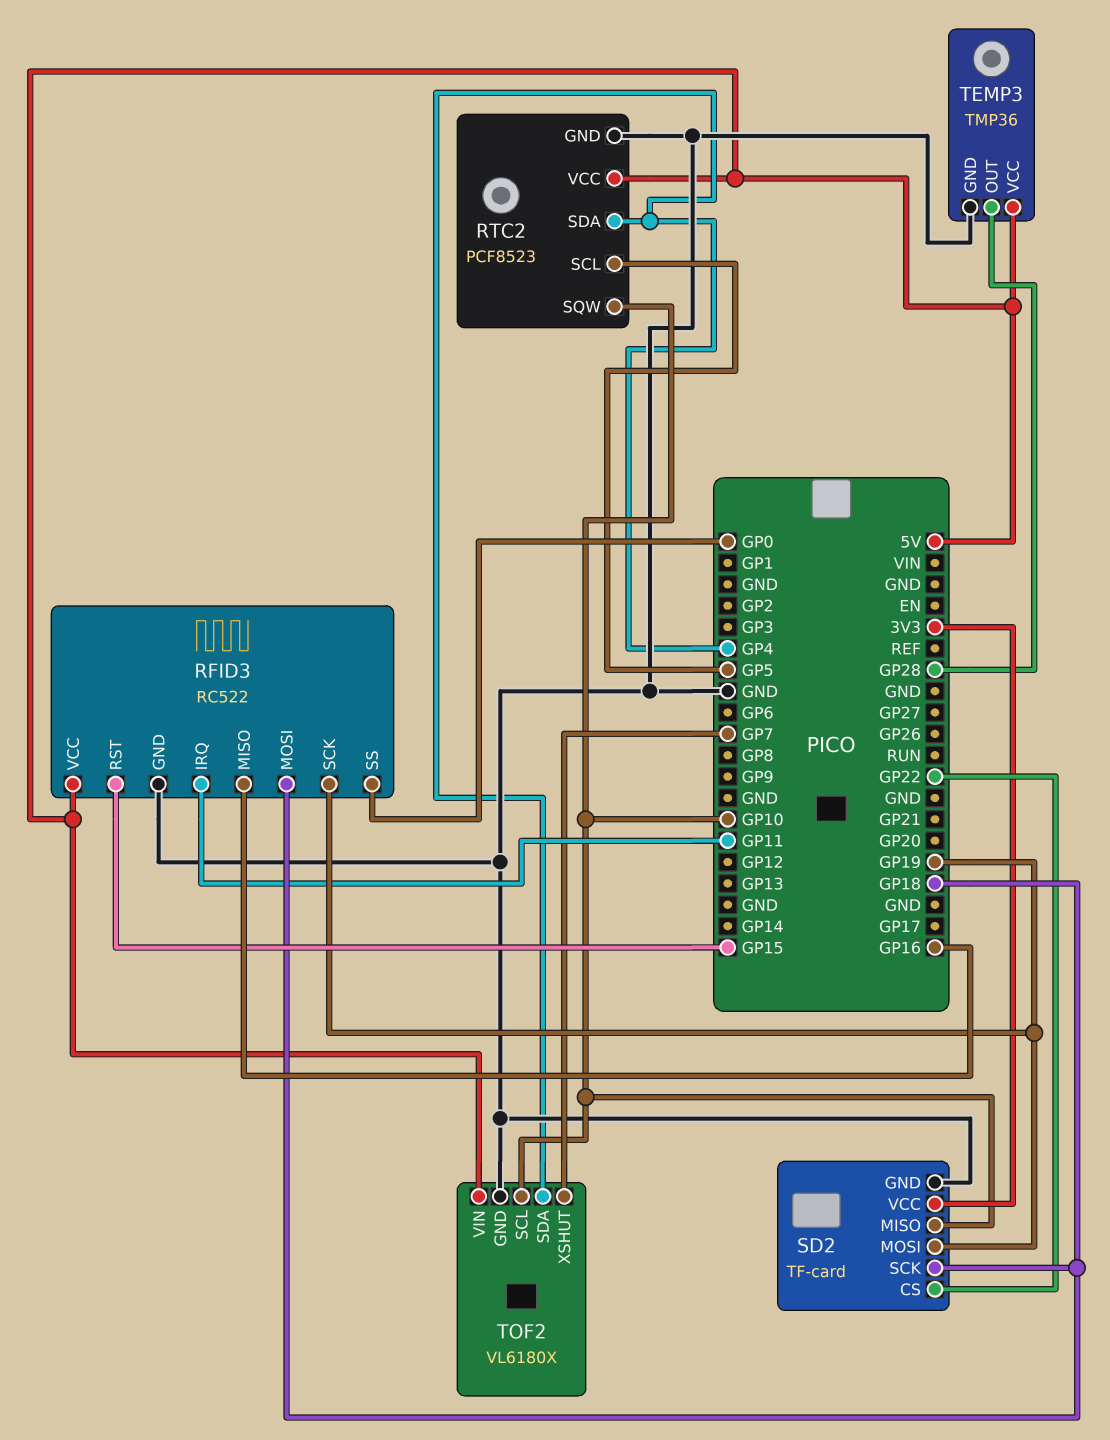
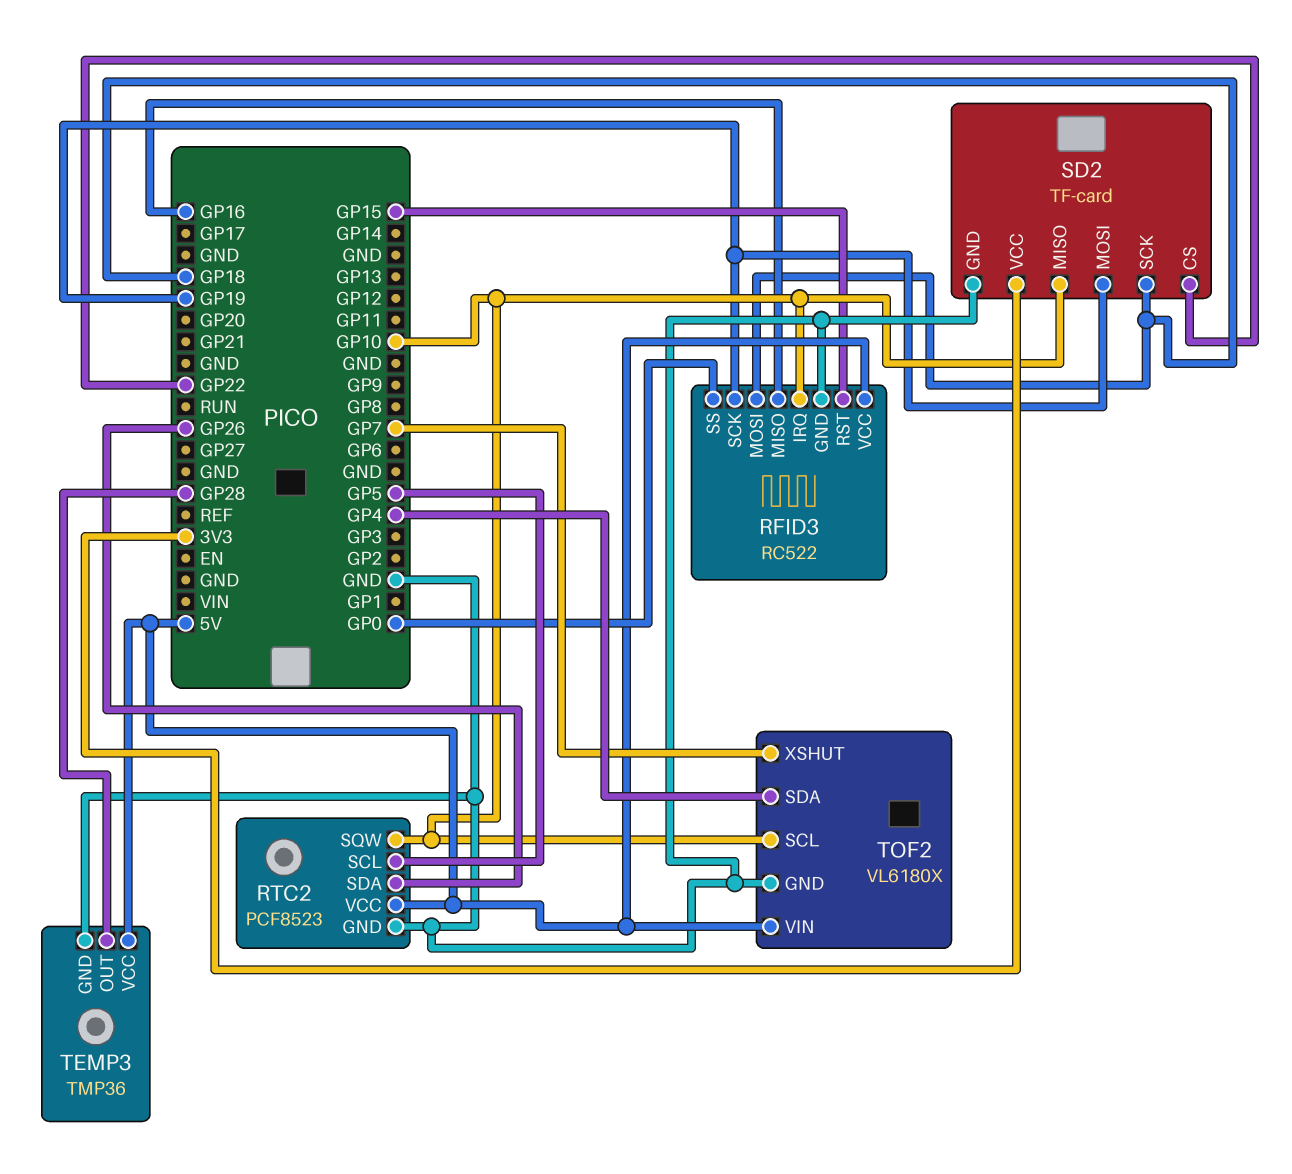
RFID3 pin IRQ: GP11 -> GP10
RTC2 pin SDA: GP4 -> GP26

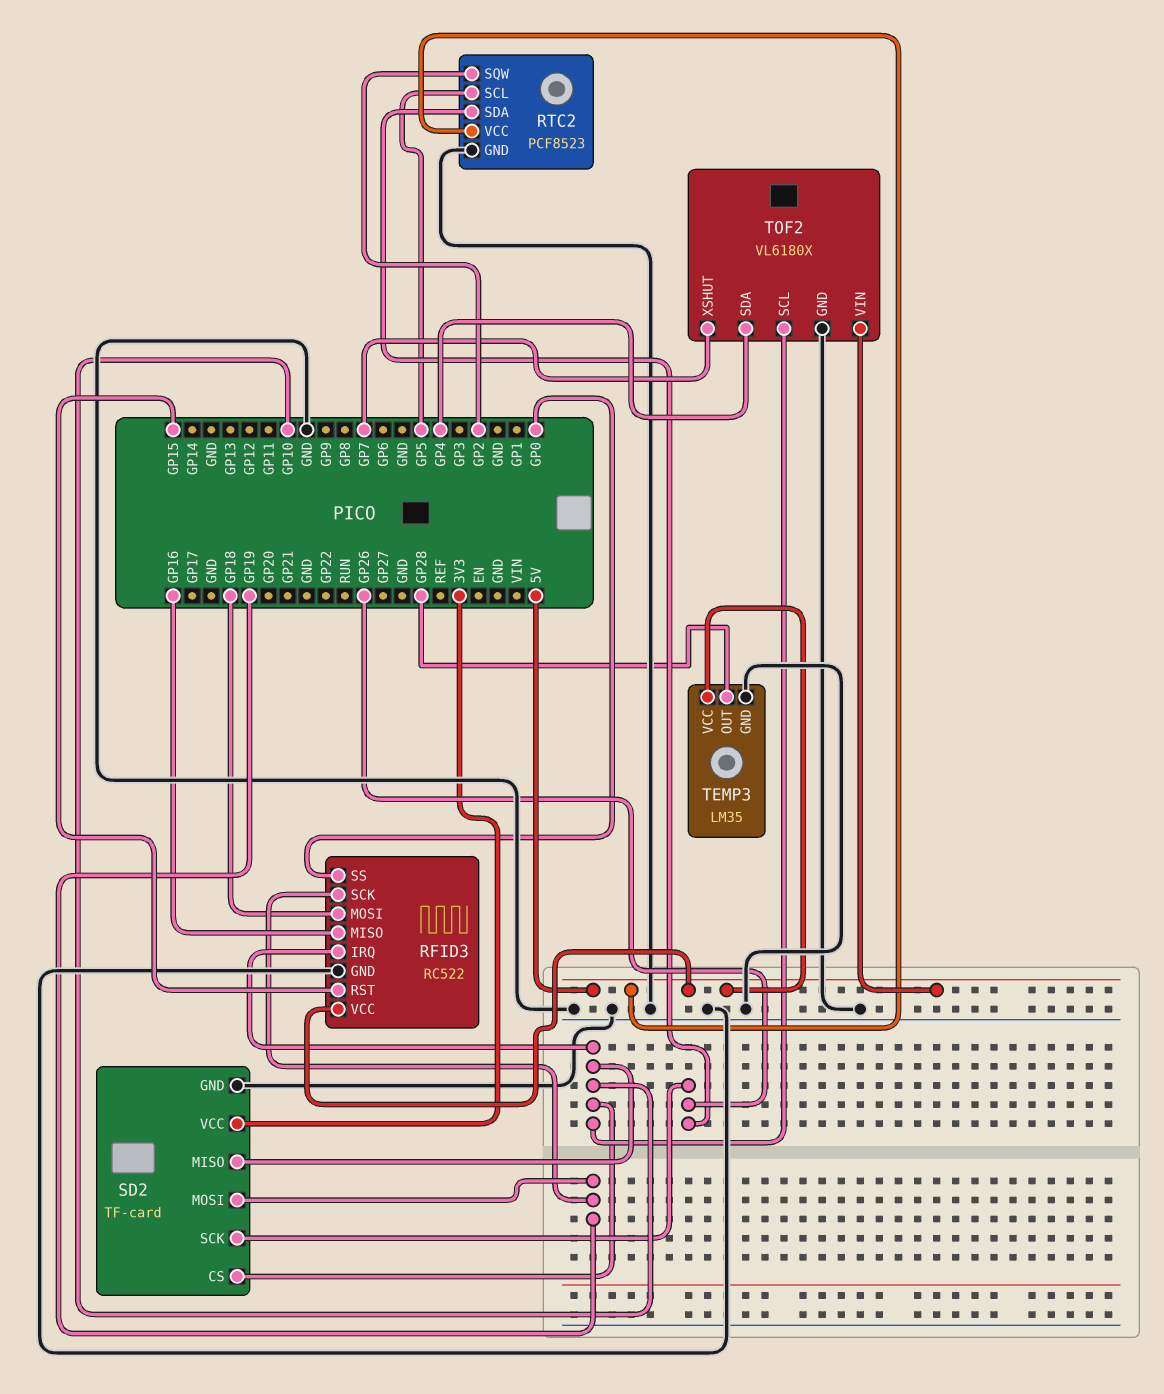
RTC2 pin SQW: GP10 -> GP2
SD2 pin CS: GP22 -> GP10
SD2 pin SCK: GP18 -> GP26
TEMP3: TMP36 -> LM35

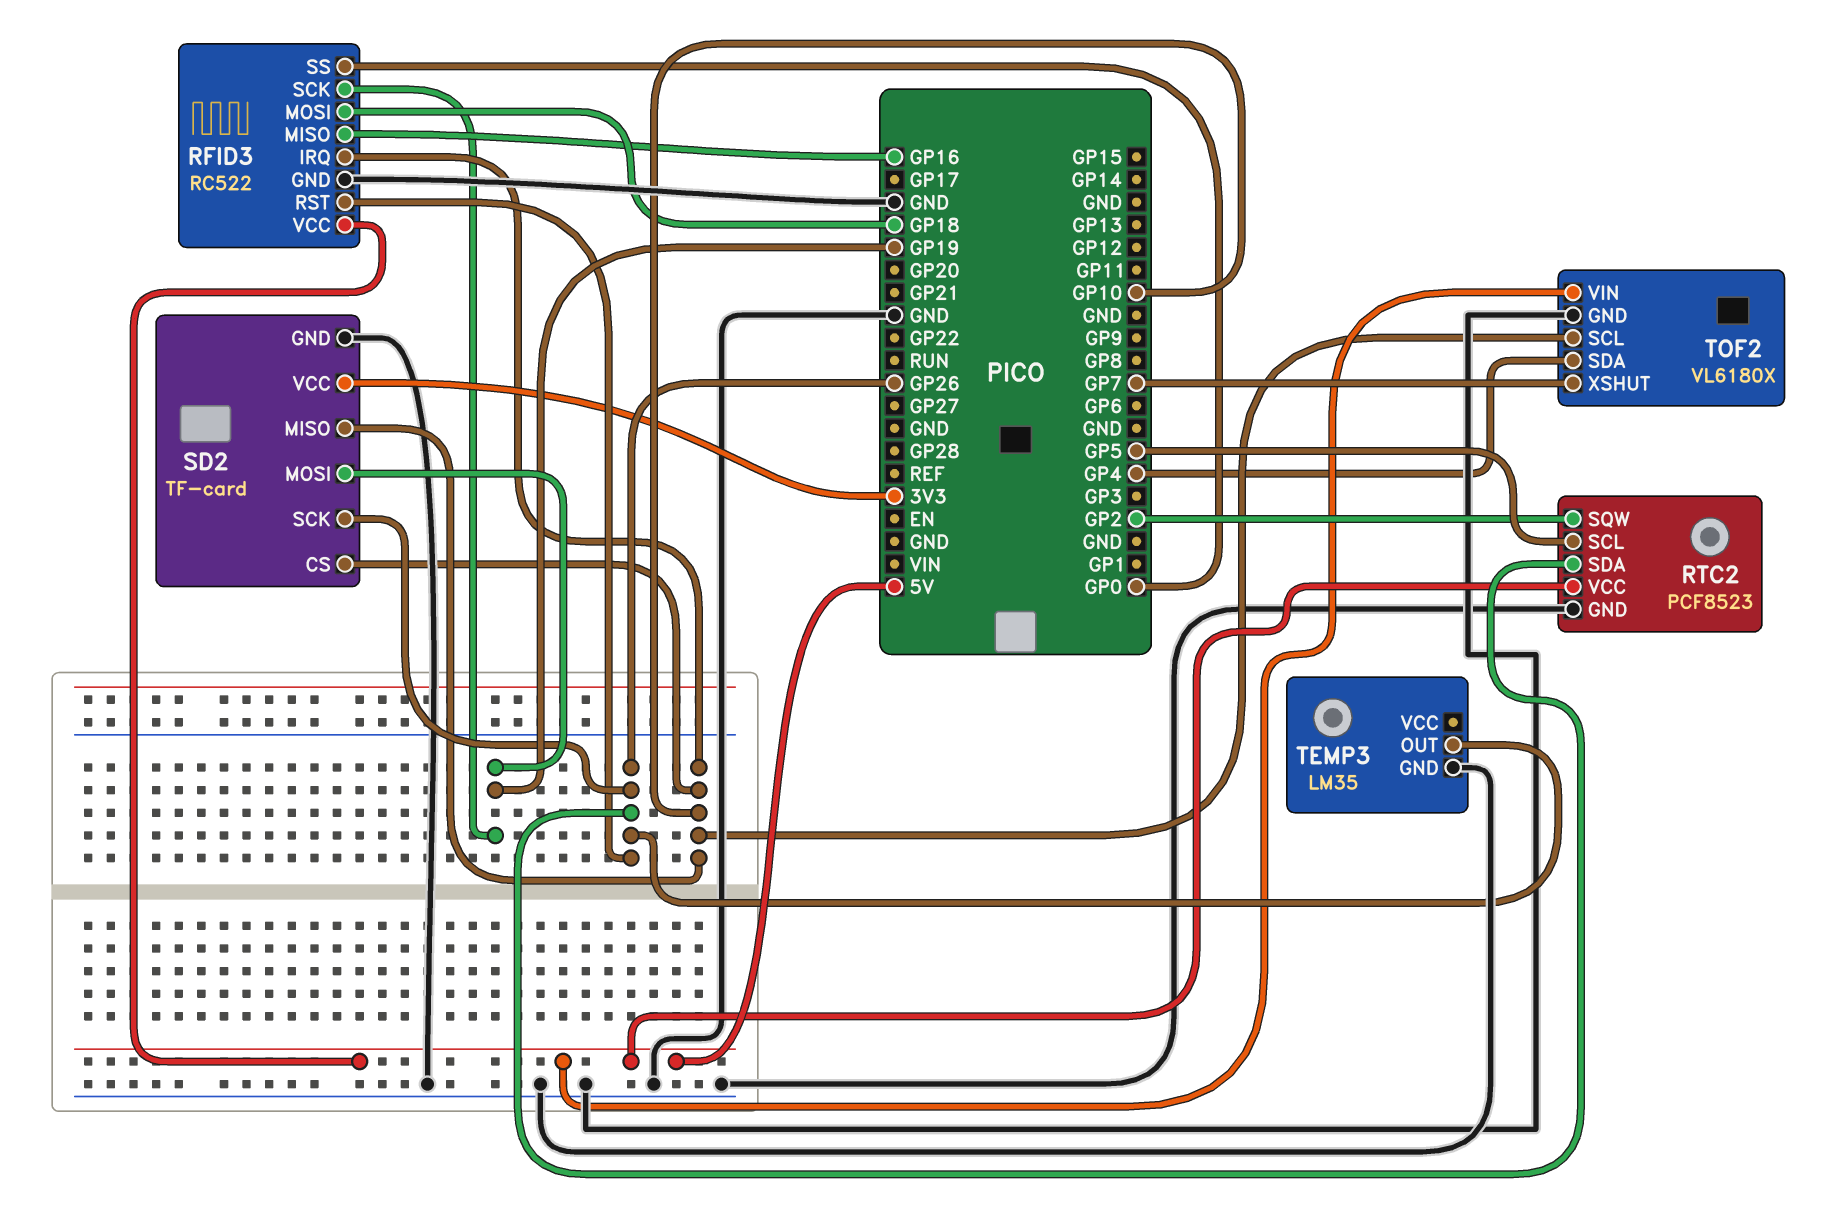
RFID3 pin RST: GP15 -> GP26
TEMP3 pin OUT: GP28 -> GP26
TEMP3 pin VCC: 5V -> none

